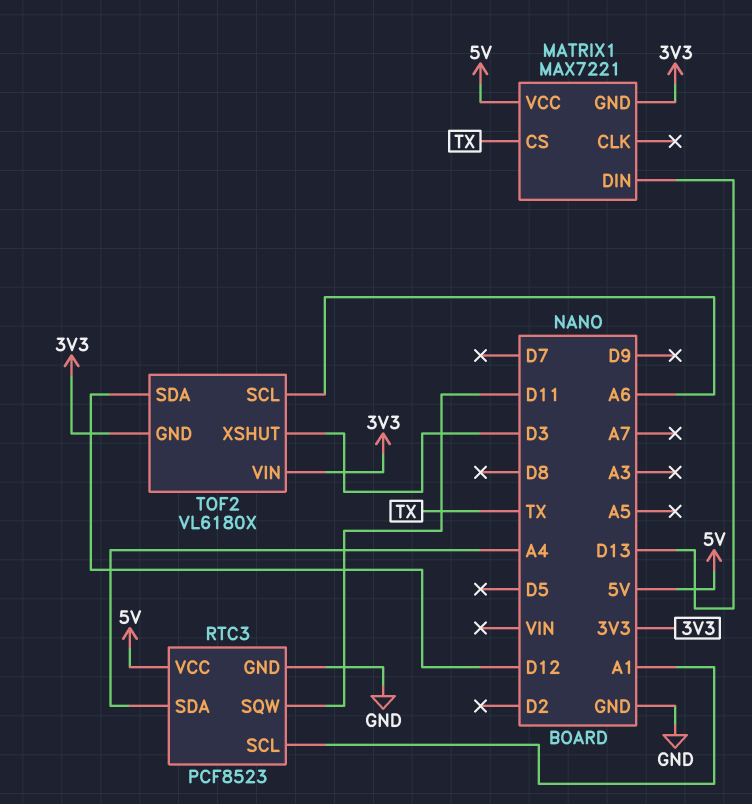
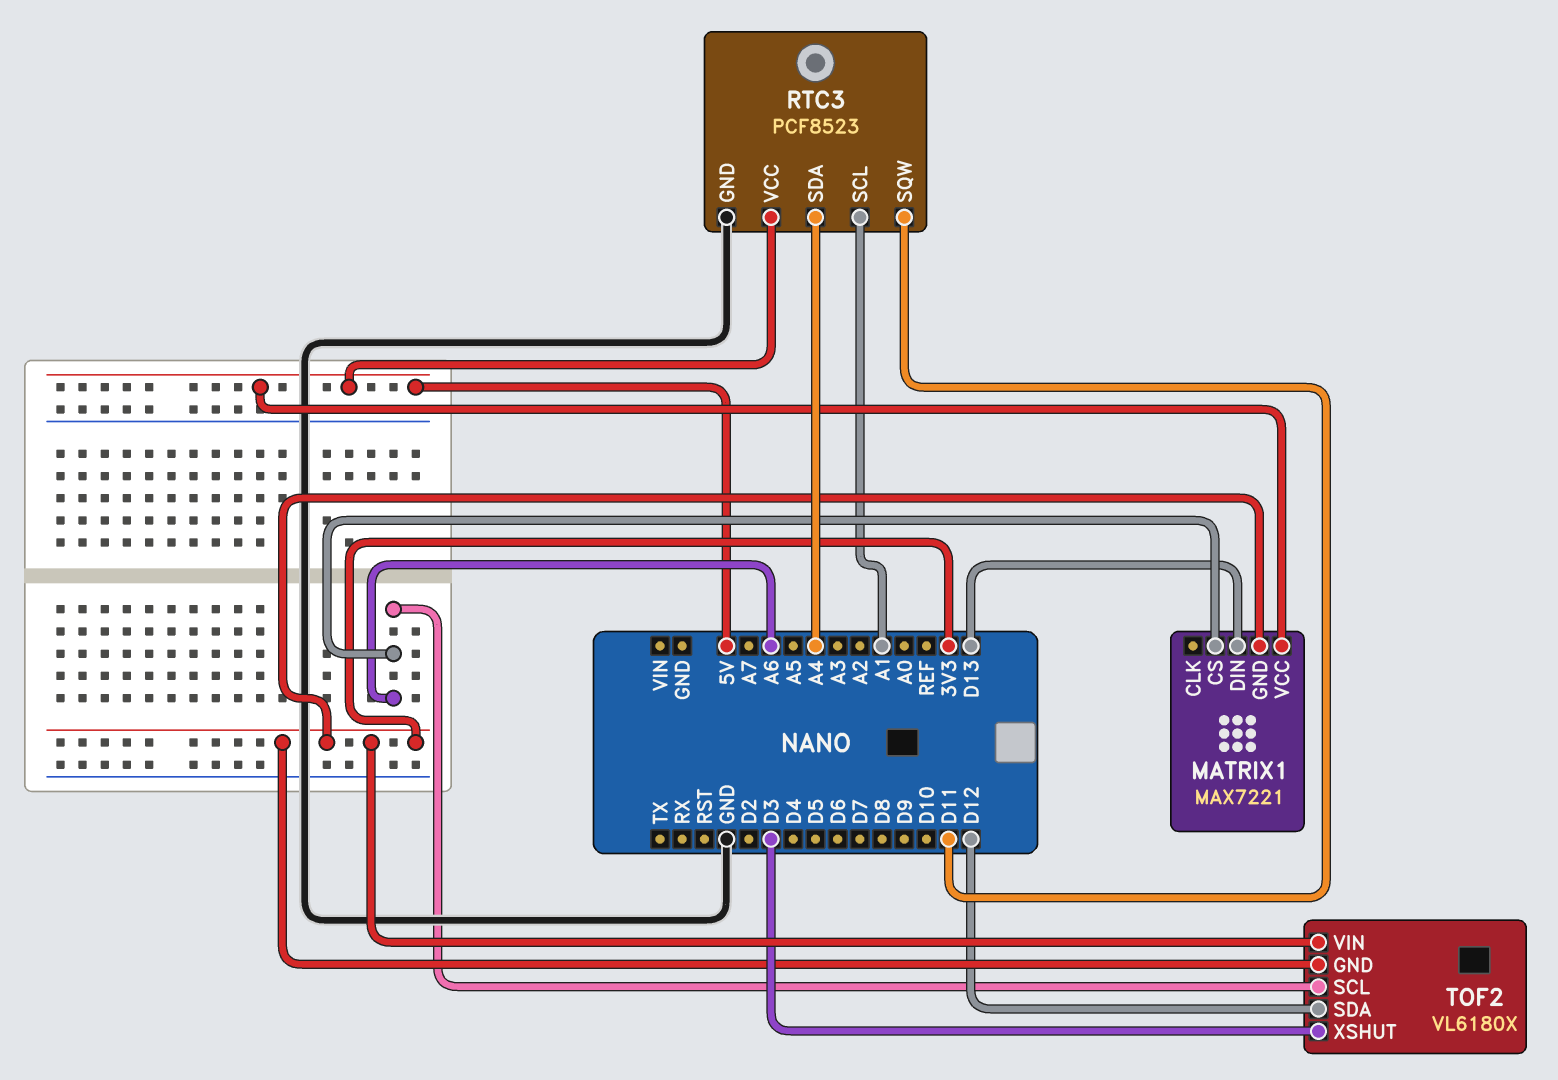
MATRIX1 pin CS: TX -> A6

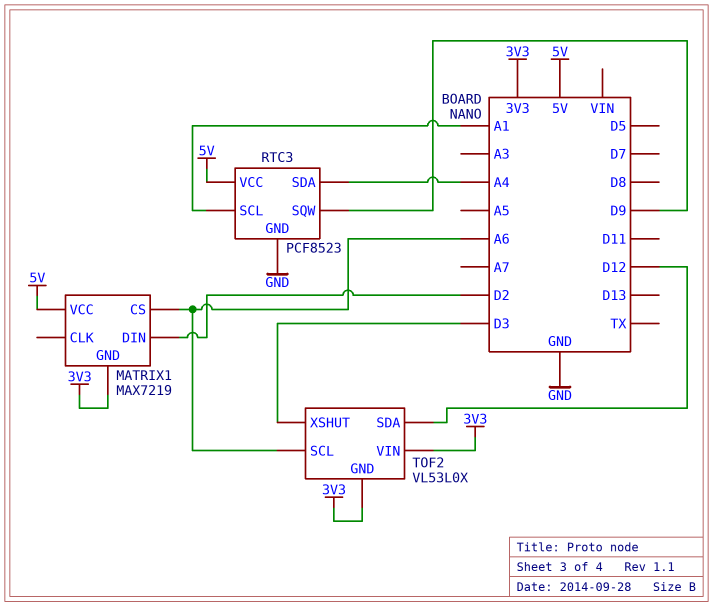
MATRIX1: MAX7221 -> MAX7219
MATRIX1 pin DIN: D13 -> D2
RTC3 pin SQW: D11 -> D9
TOF2: VL6180X -> VL53L0X

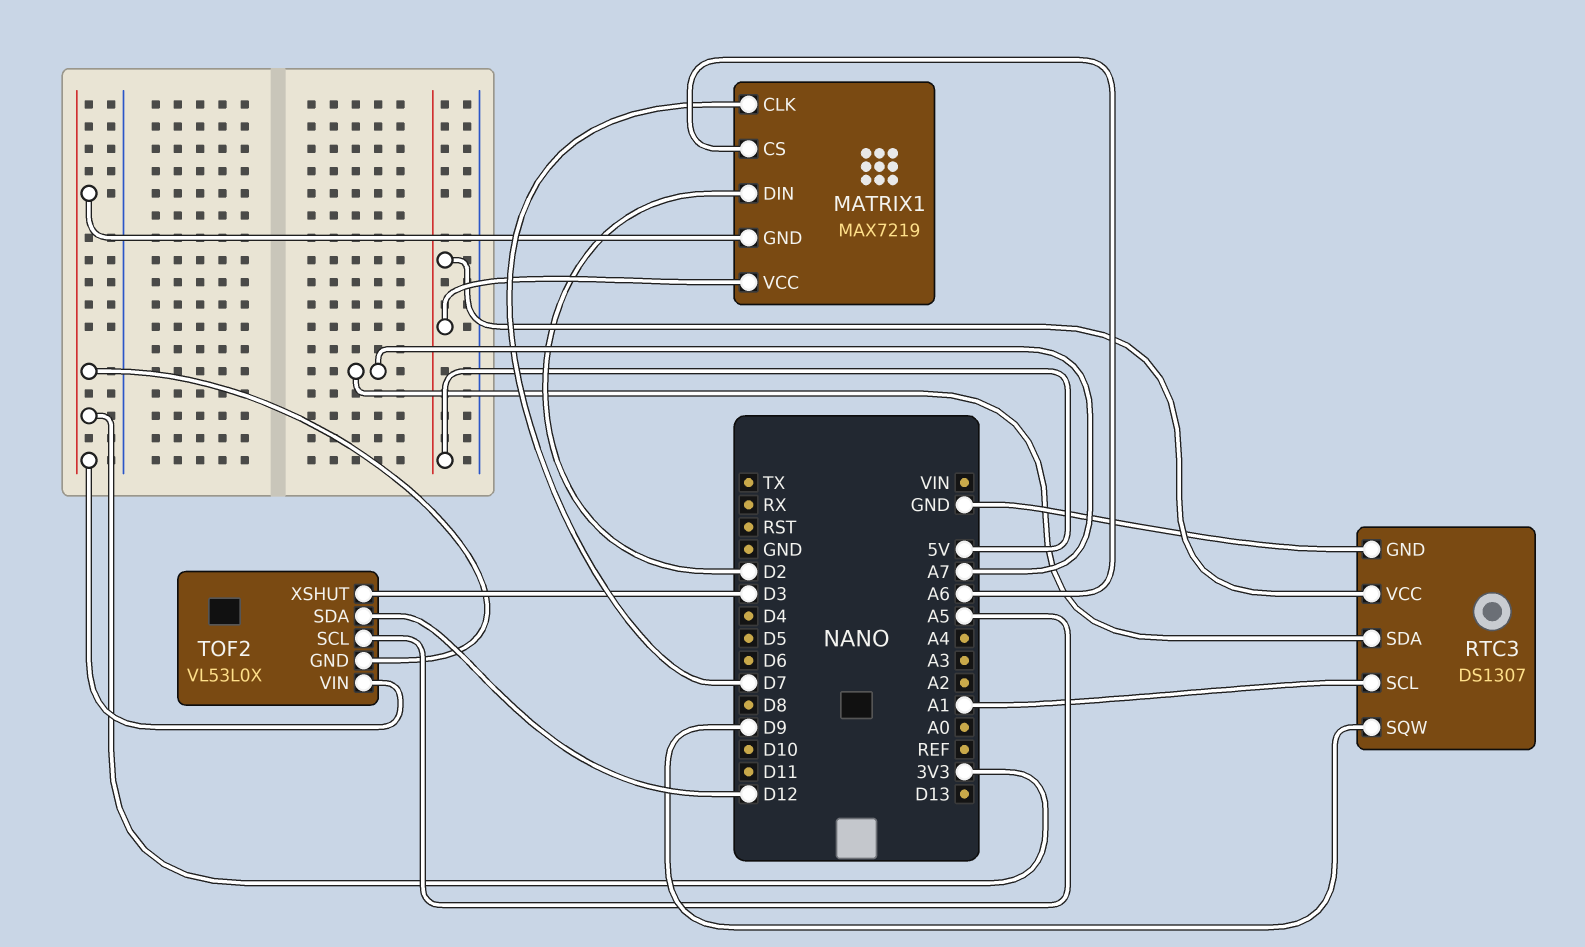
MATRIX1 pin CLK: none -> D7
RTC3: PCF8523 -> DS1307
RTC3 pin SDA: A4 -> A7
TOF2 pin SCL: A6 -> A5

